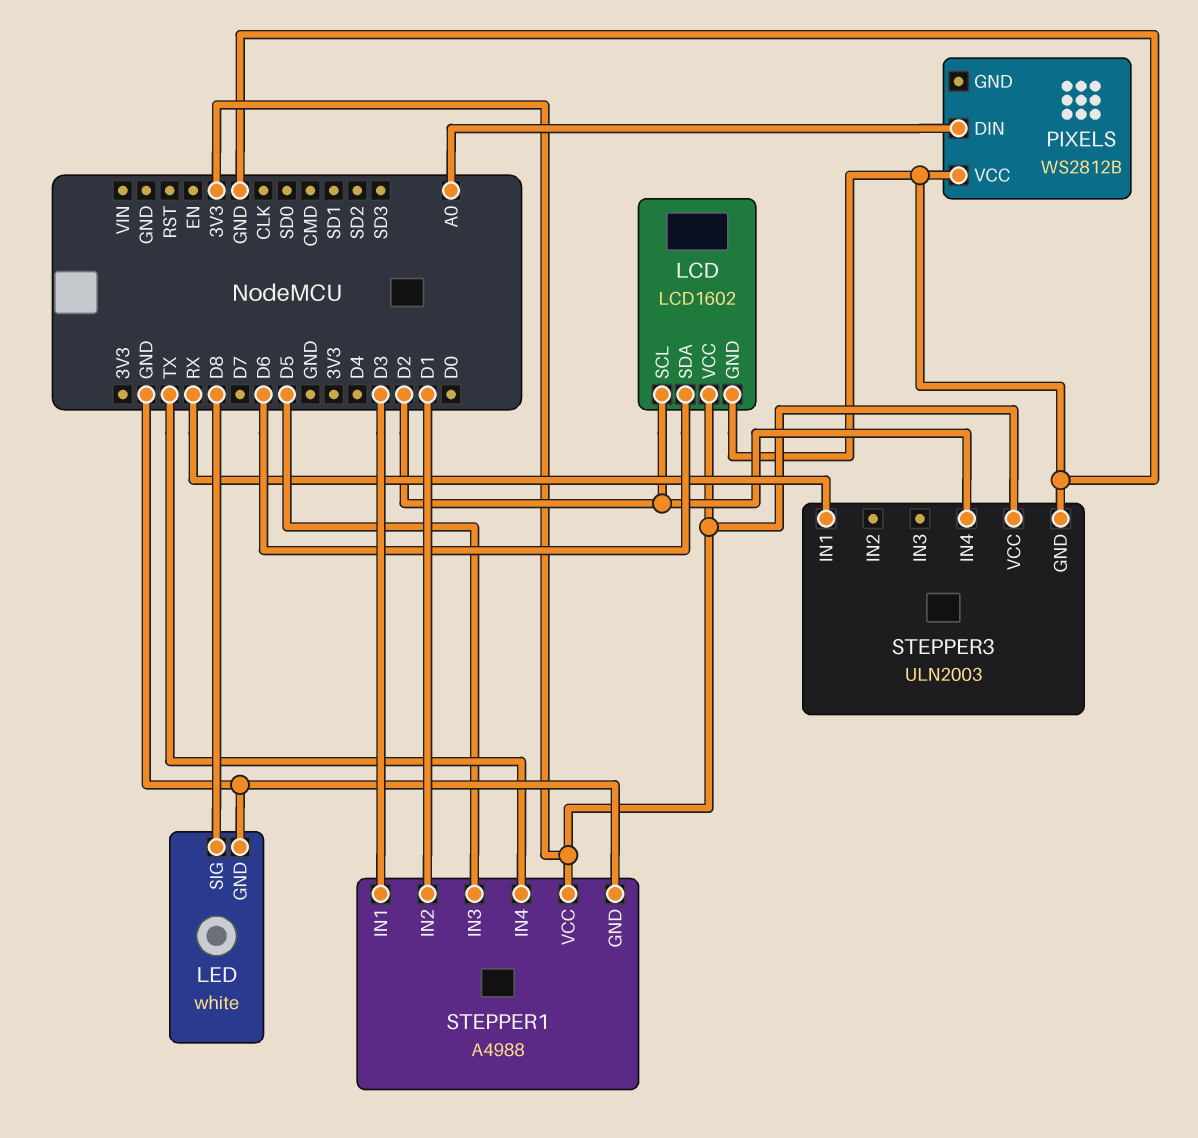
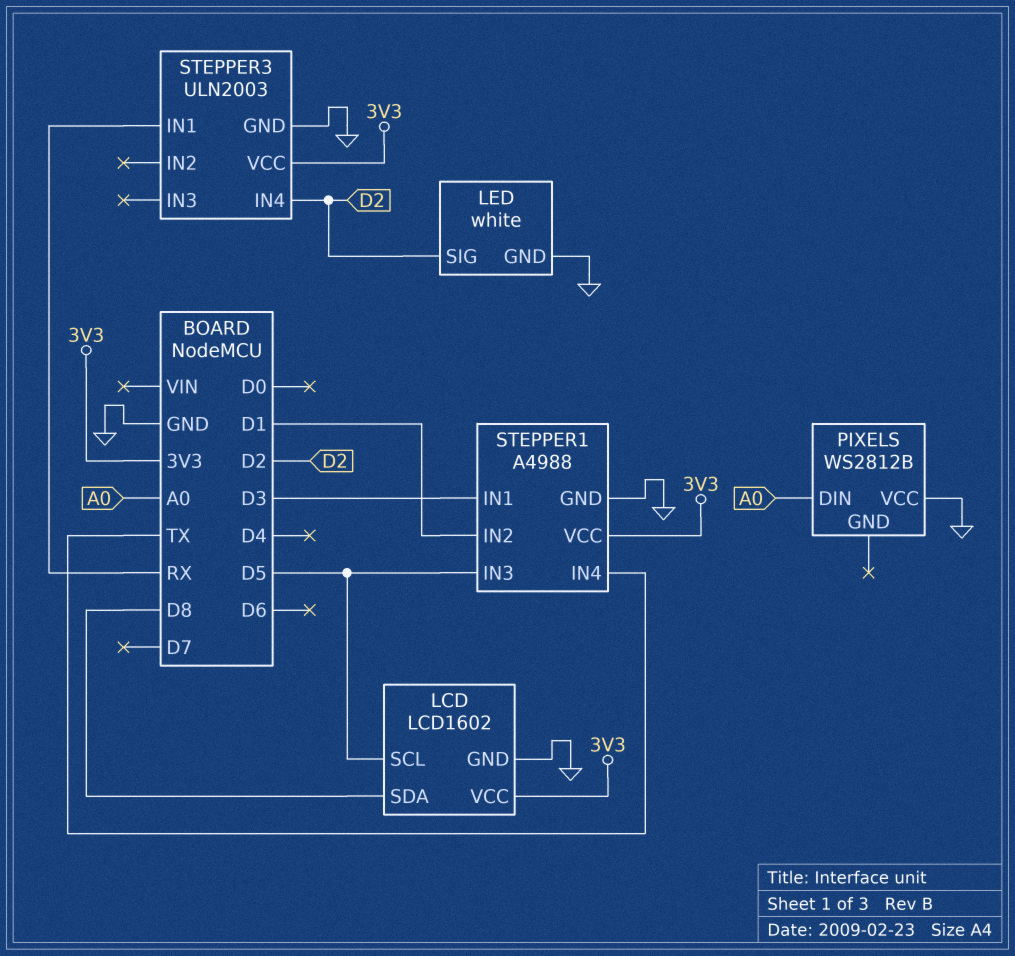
LCD pin SCL: D2 -> D5
LCD pin SDA: D6 -> D8
LED pin SIG: D8 -> D2

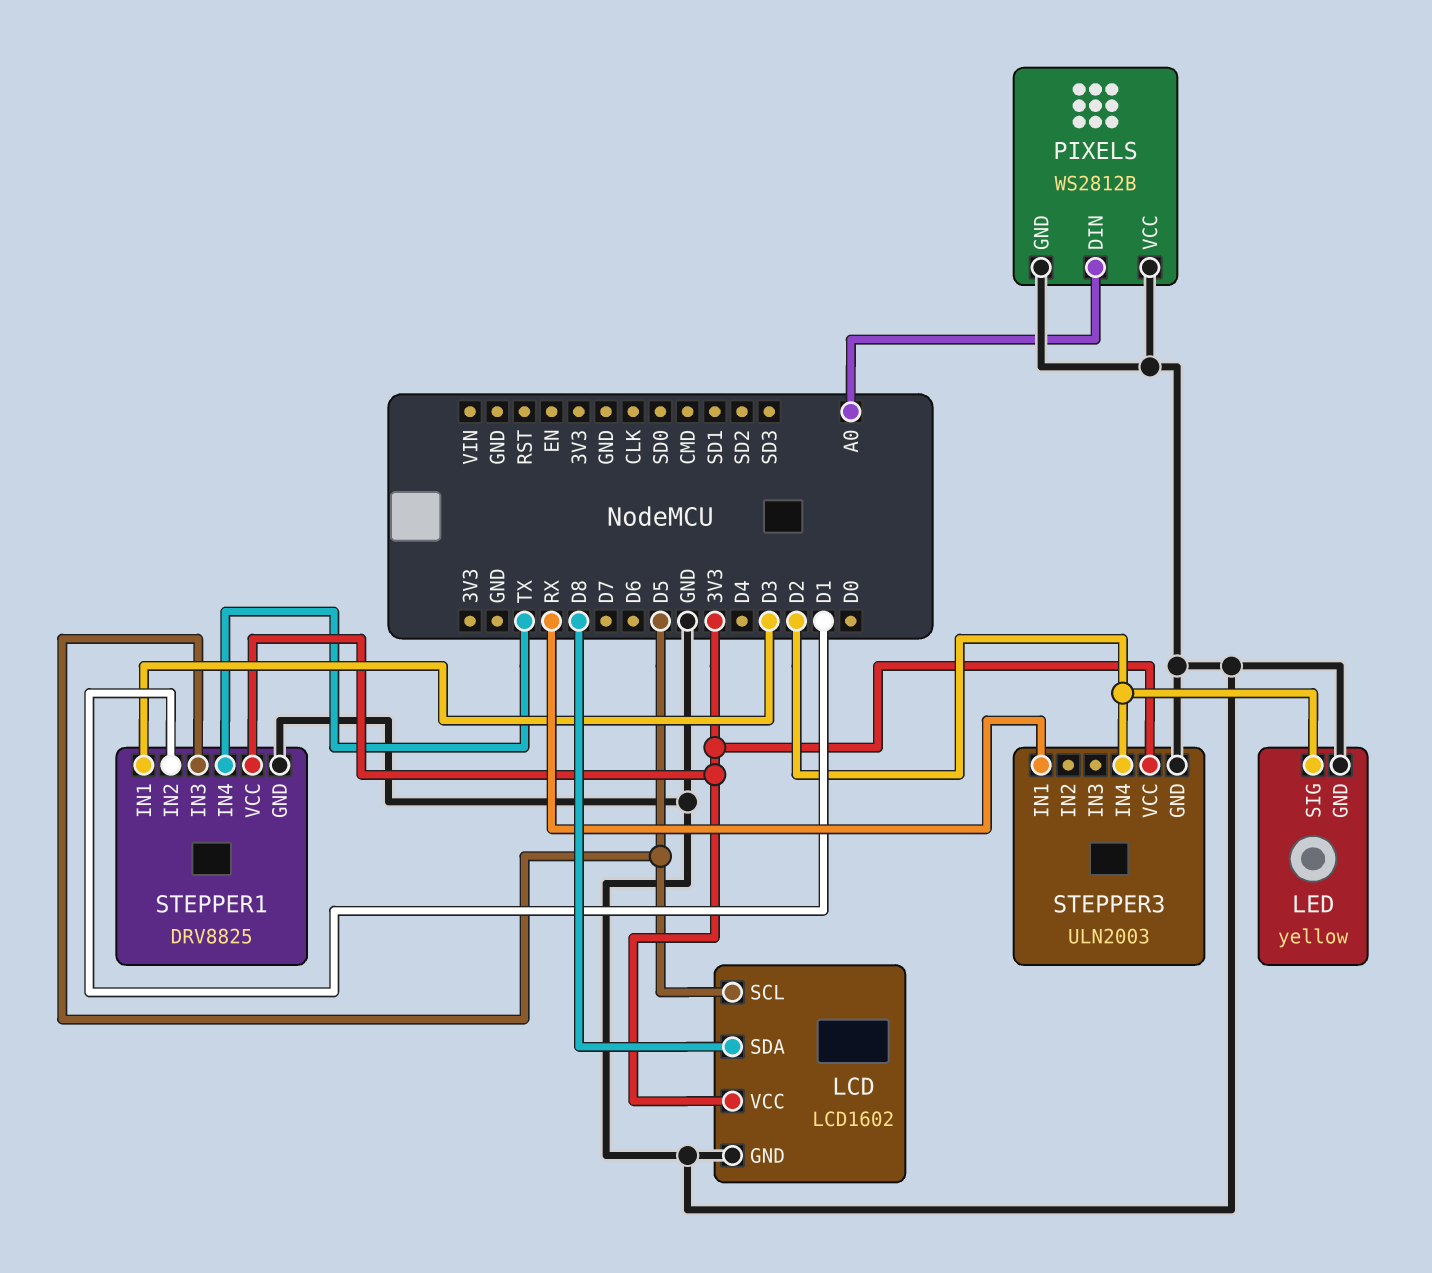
LED: white -> yellow
PIXELS pin GND: none -> GND
STEPPER1: A4988 -> DRV8825

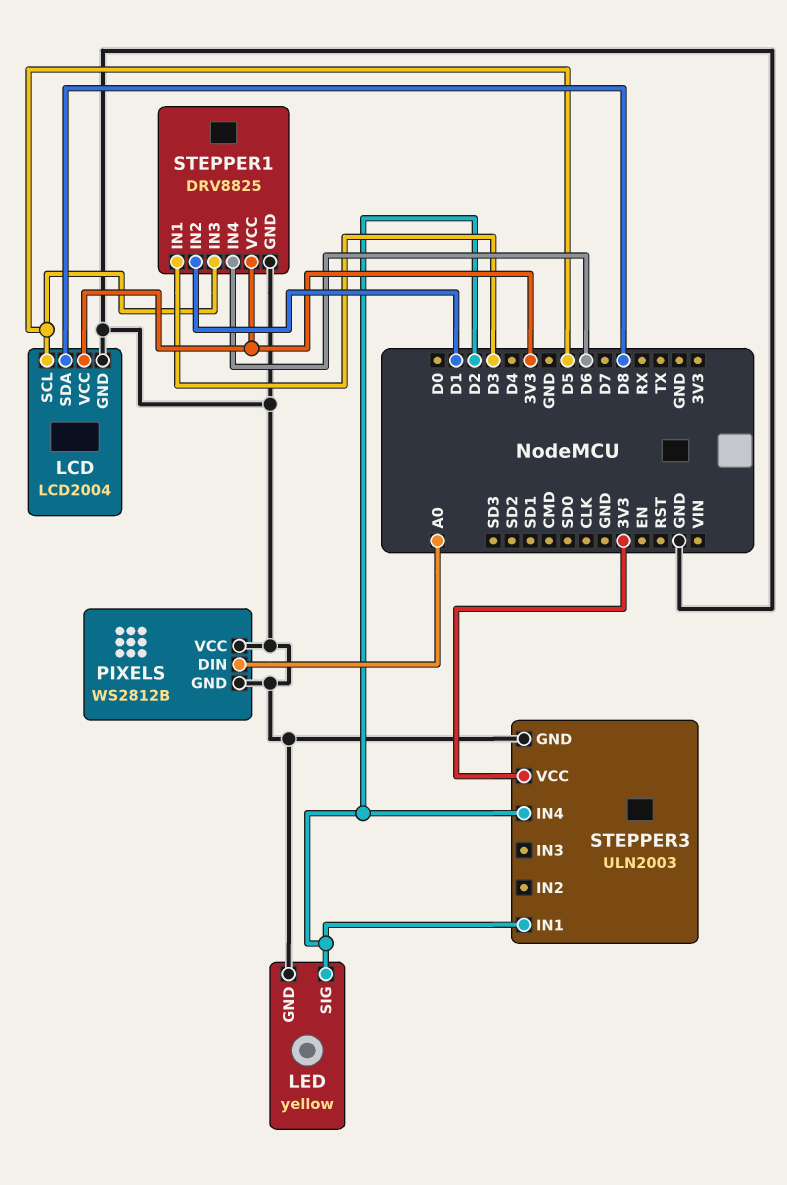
LCD: LCD1602 -> LCD2004
STEPPER1 pin IN4: TX -> D6
STEPPER3 pin IN1: RX -> D2

